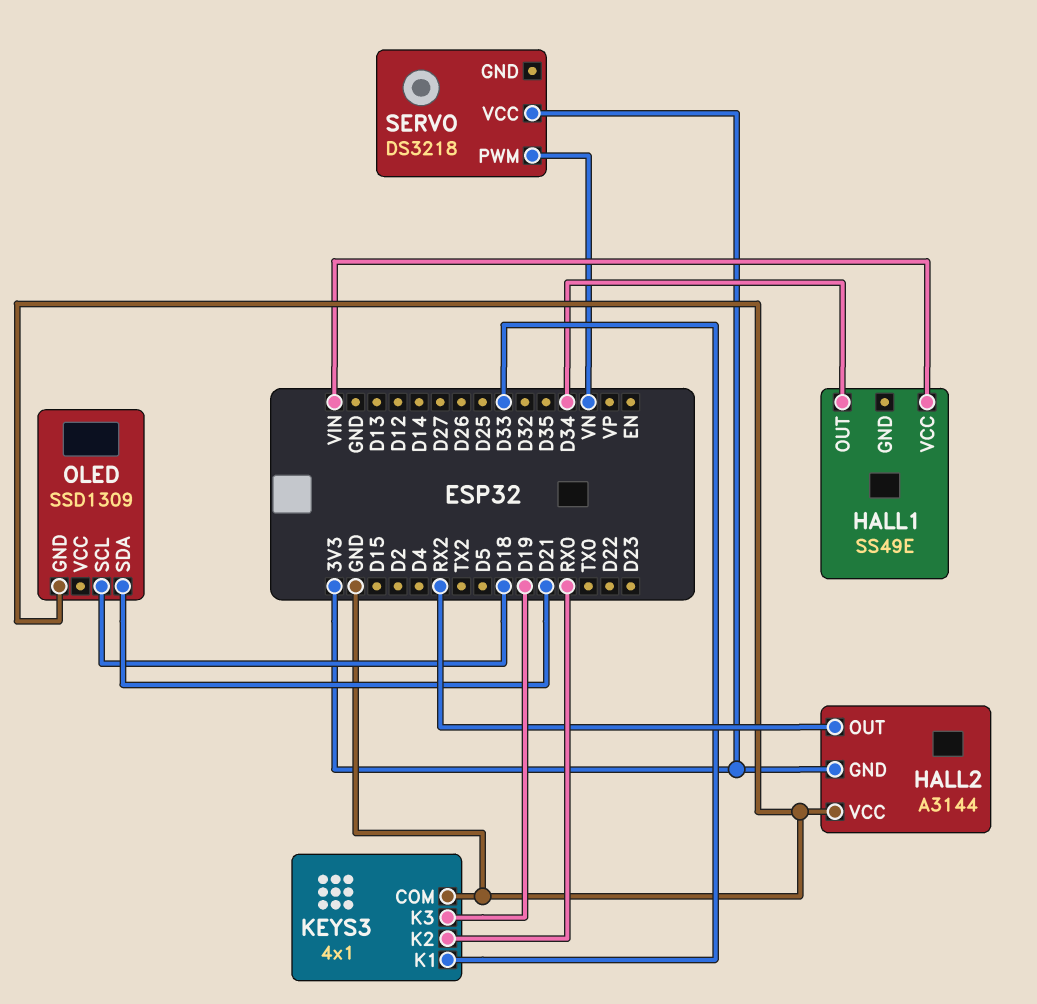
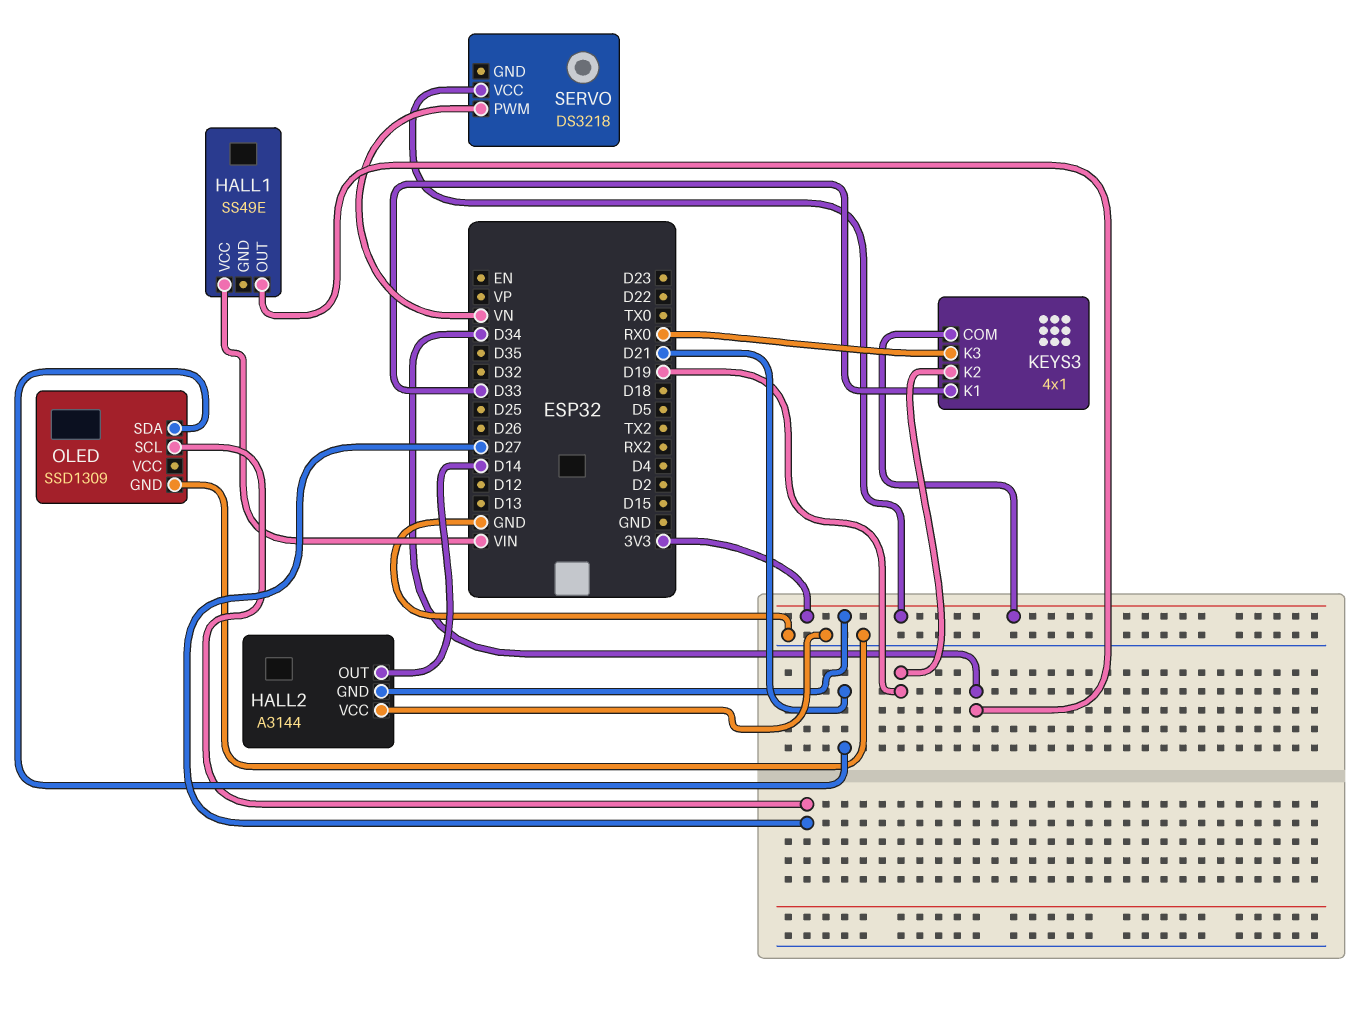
HALL2 pin OUT: RX2 -> D14
KEYS3 pin COM: GND -> 3V3
KEYS3 pin K2: RX0 -> D19
KEYS3 pin K3: D19 -> RX0
OLED pin SCL: D18 -> D27

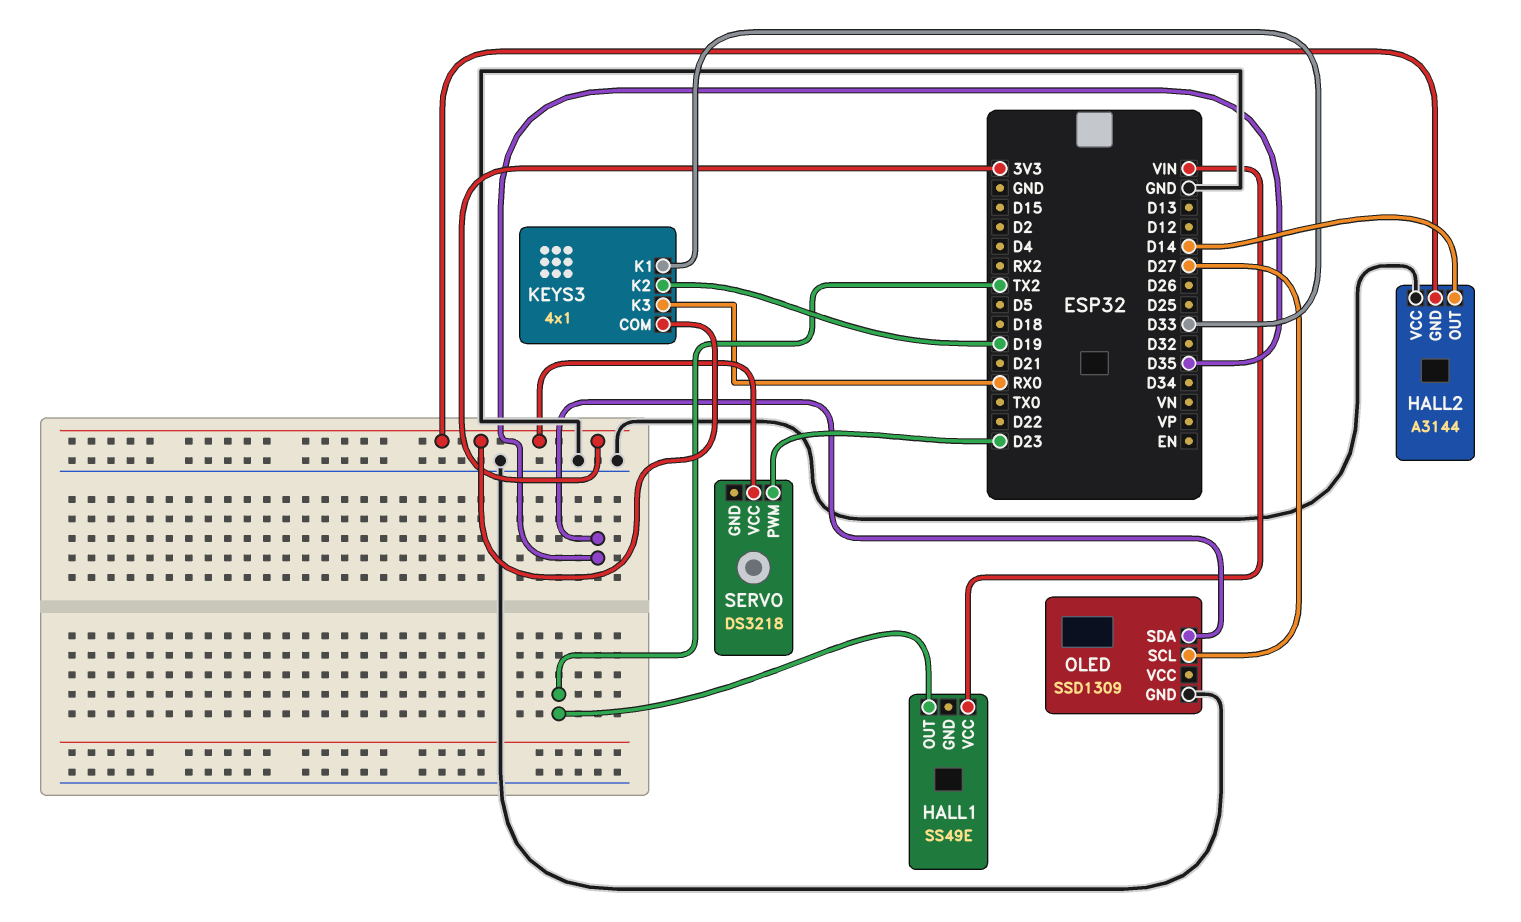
HALL1 pin OUT: D34 -> TX2
OLED pin SDA: D21 -> D35
SERVO pin PWM: VN -> D23

